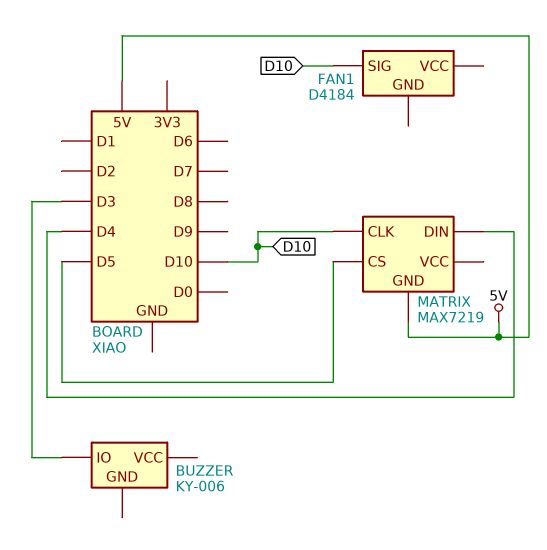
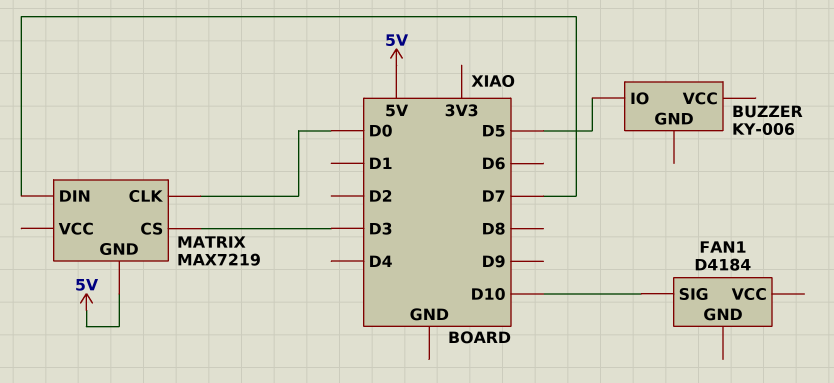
BUZZER pin IO: D3 -> D5
MATRIX pin CLK: D10 -> D0
MATRIX pin CS: D5 -> D3
MATRIX pin DIN: D4 -> D7

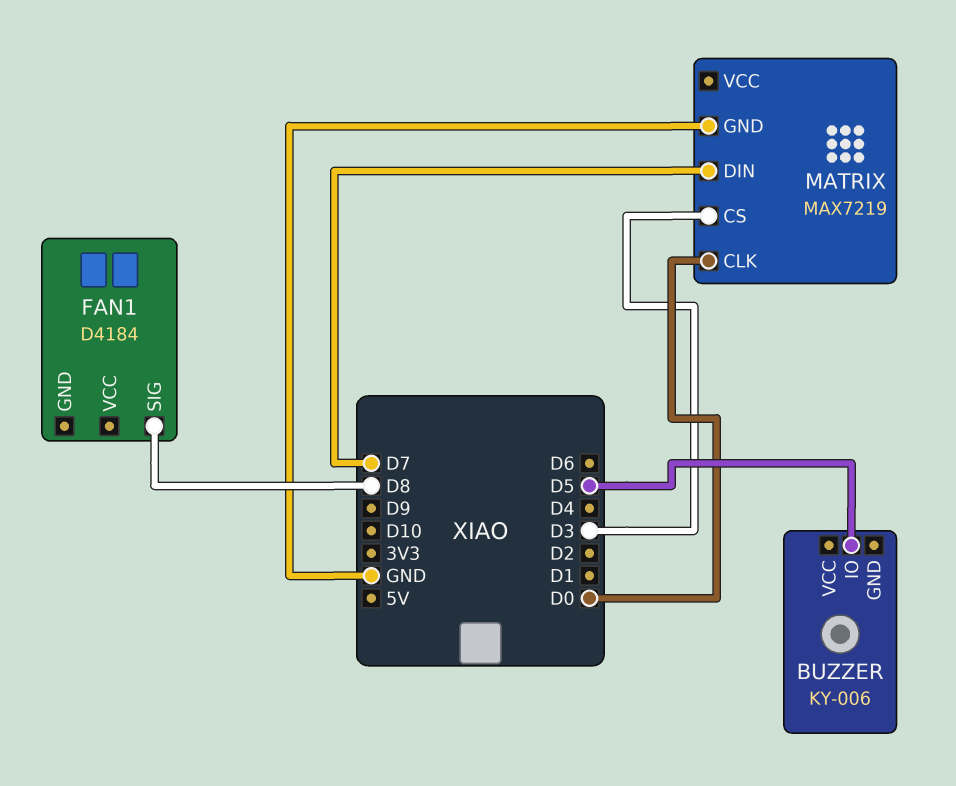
FAN1 pin SIG: D10 -> D8
MATRIX pin GND: 5V -> GND

